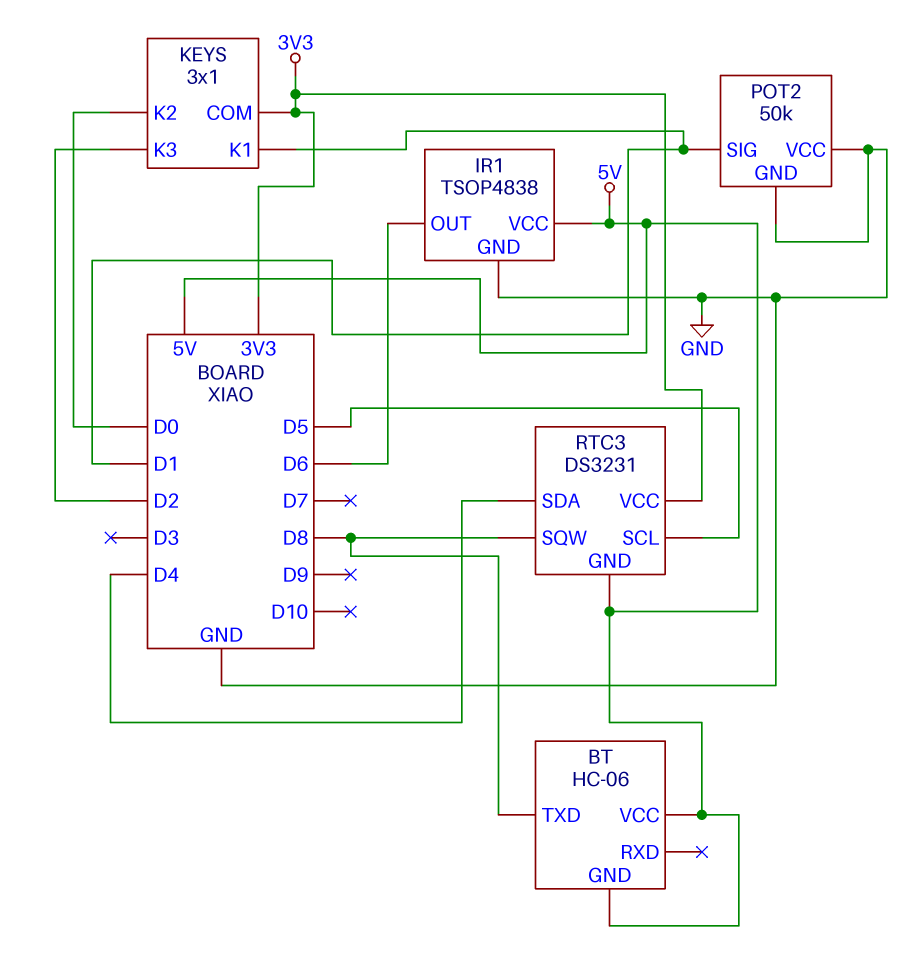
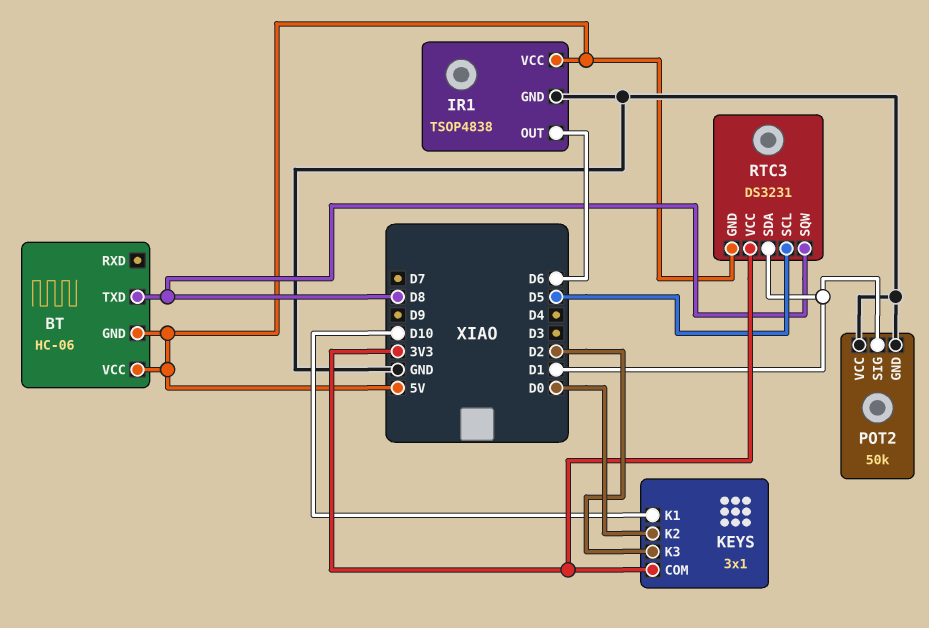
KEYS pin K1: D1 -> D10
RTC3 pin SDA: D4 -> D1

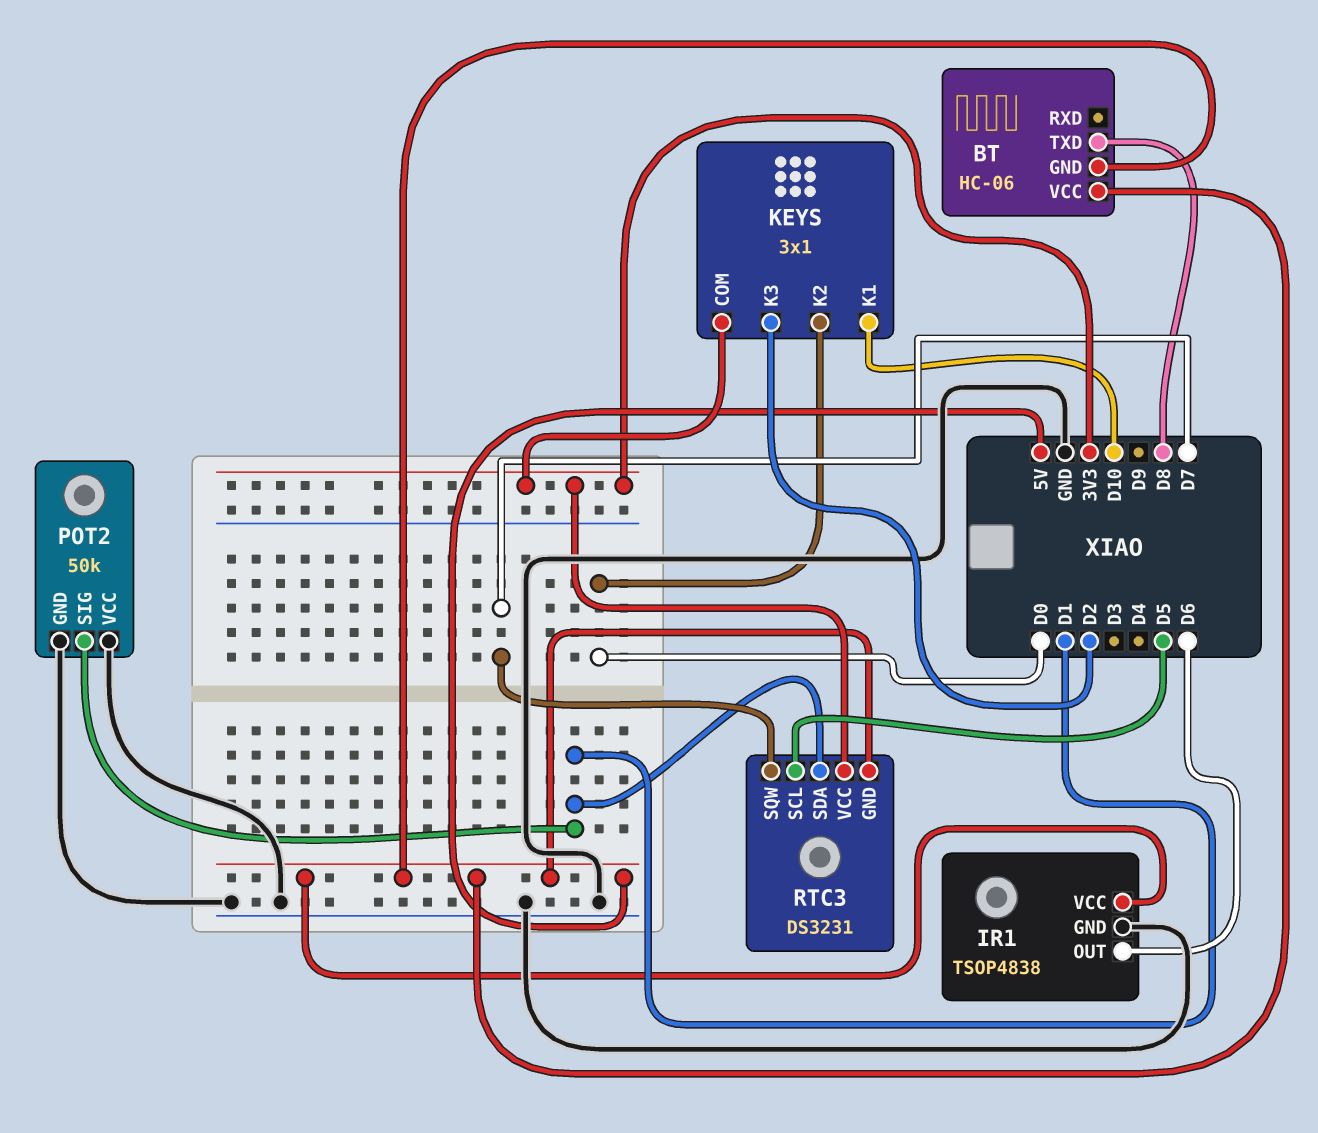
RTC3 pin SQW: D8 -> D7

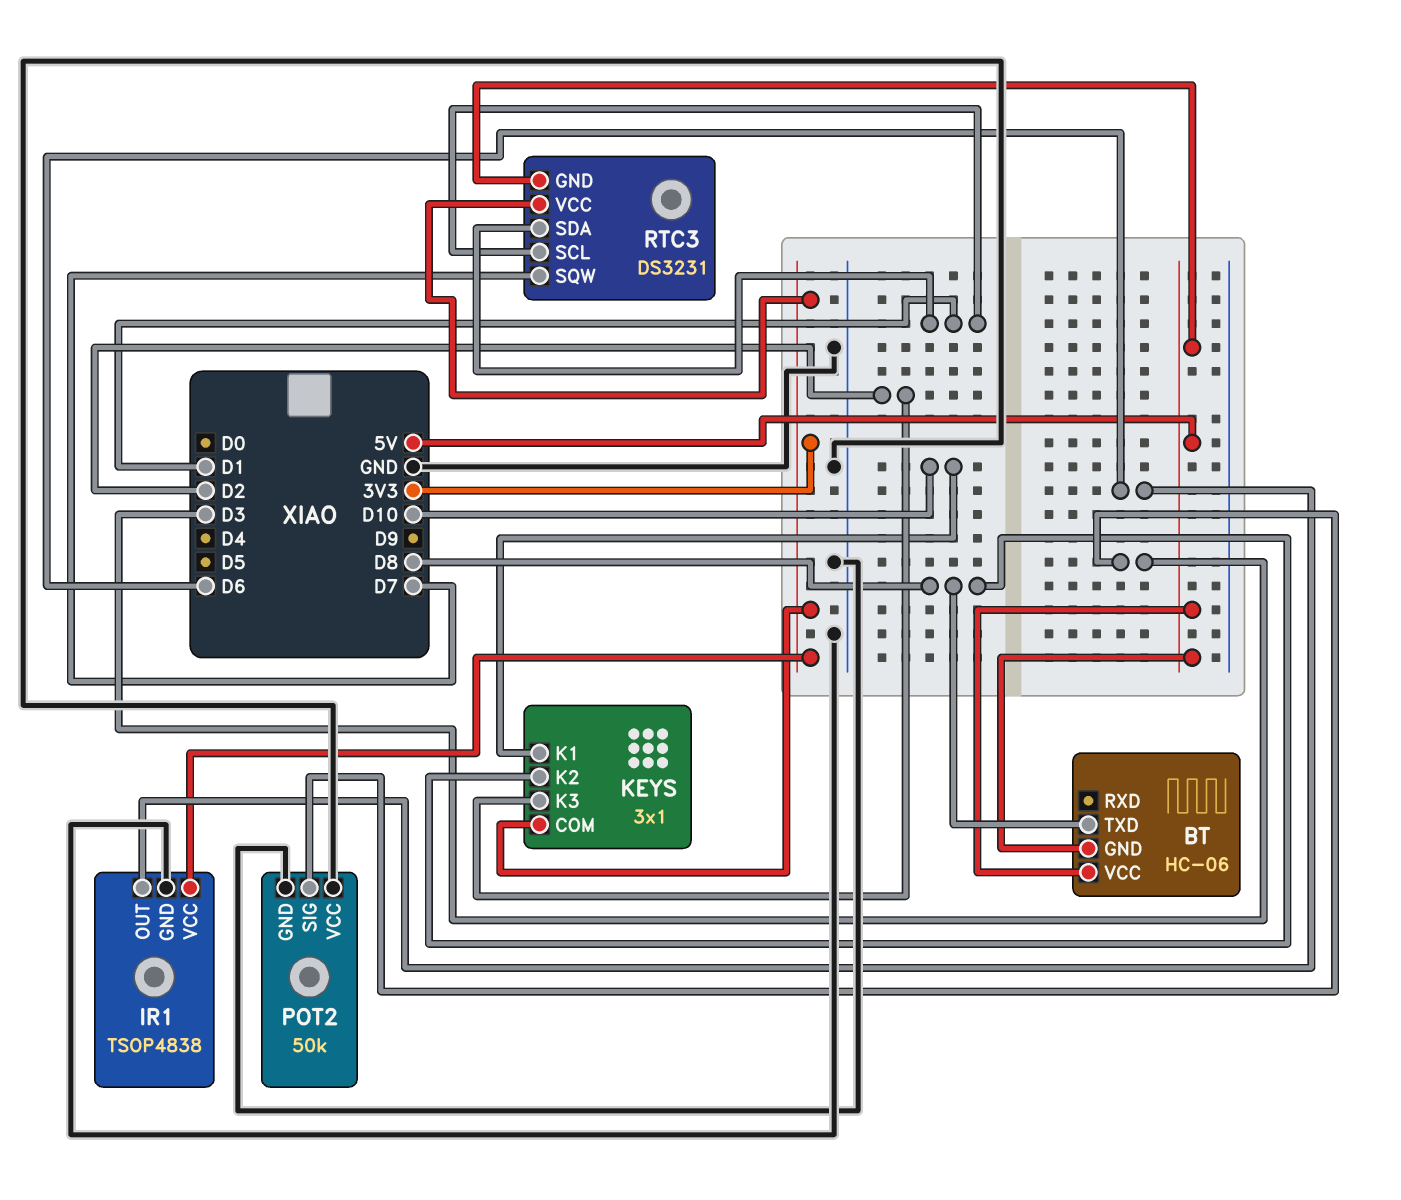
IR1 pin VCC: 5V -> 3V3
KEYS pin K2: D0 -> D8
POT2 pin SIG: D1 -> D3
RTC3 pin SCL: D5 -> D1

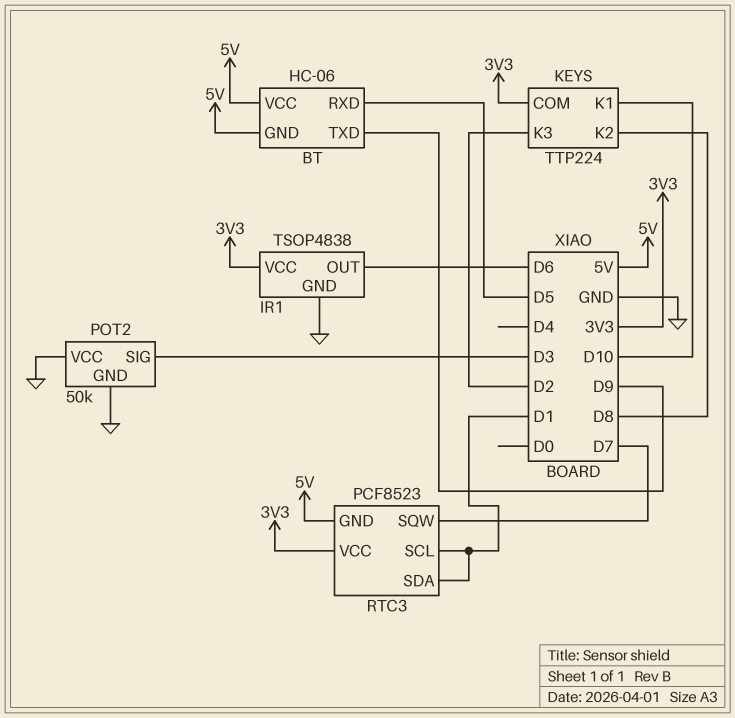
BT pin RXD: none -> D5
BT pin TXD: D8 -> D9
KEYS: 3x1 -> TTP224
RTC3: DS3231 -> PCF8523

